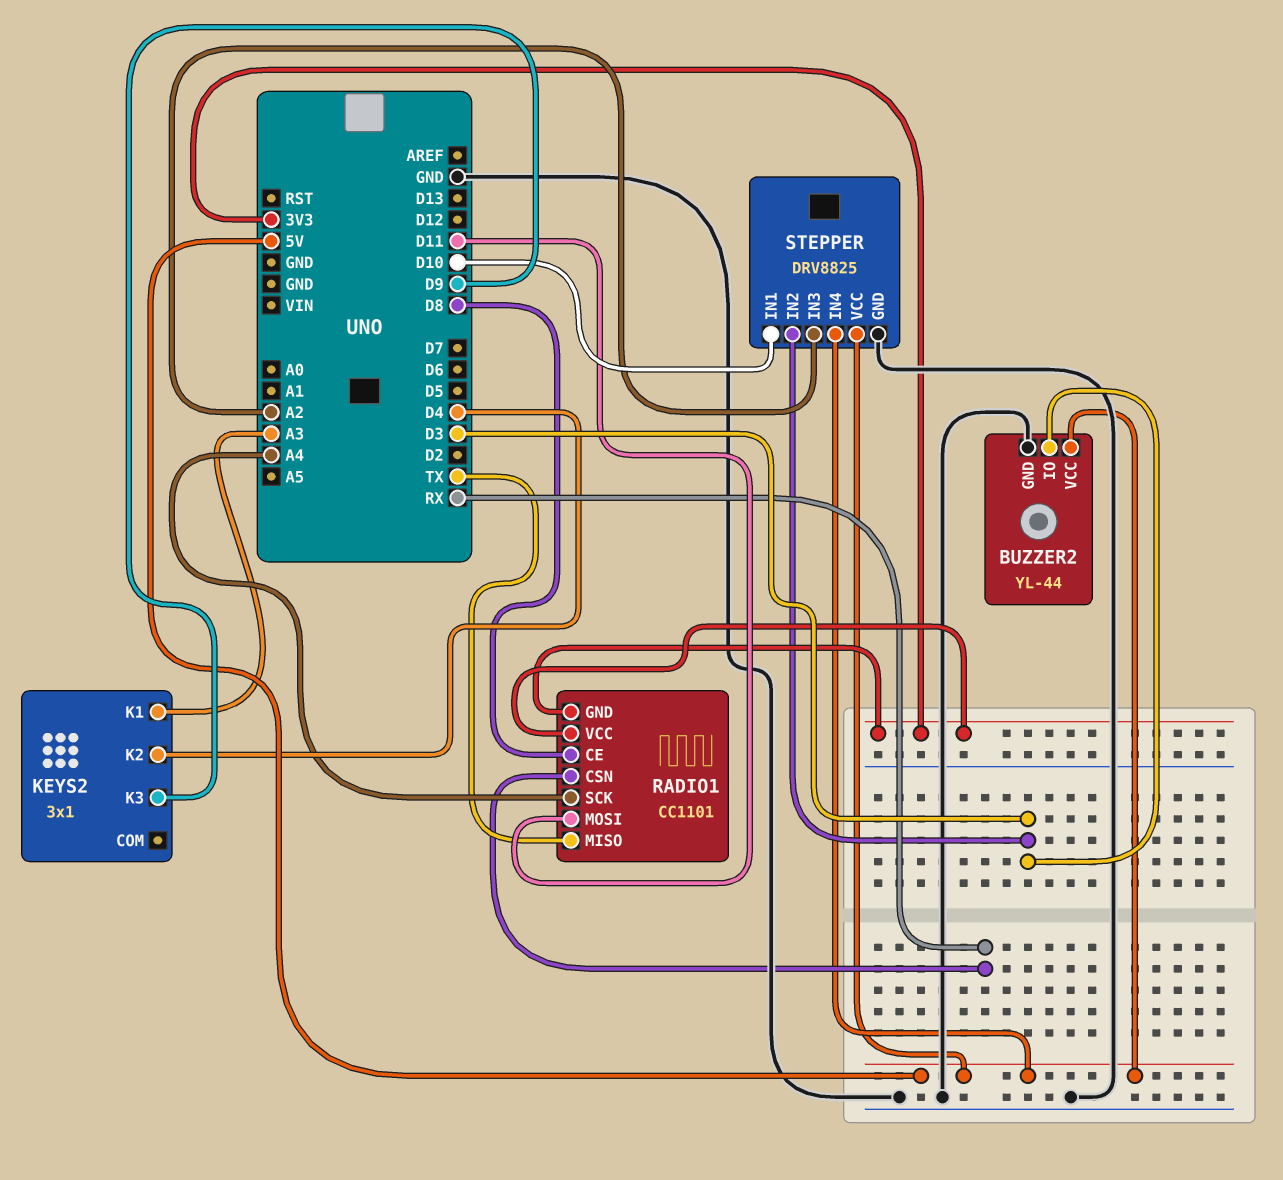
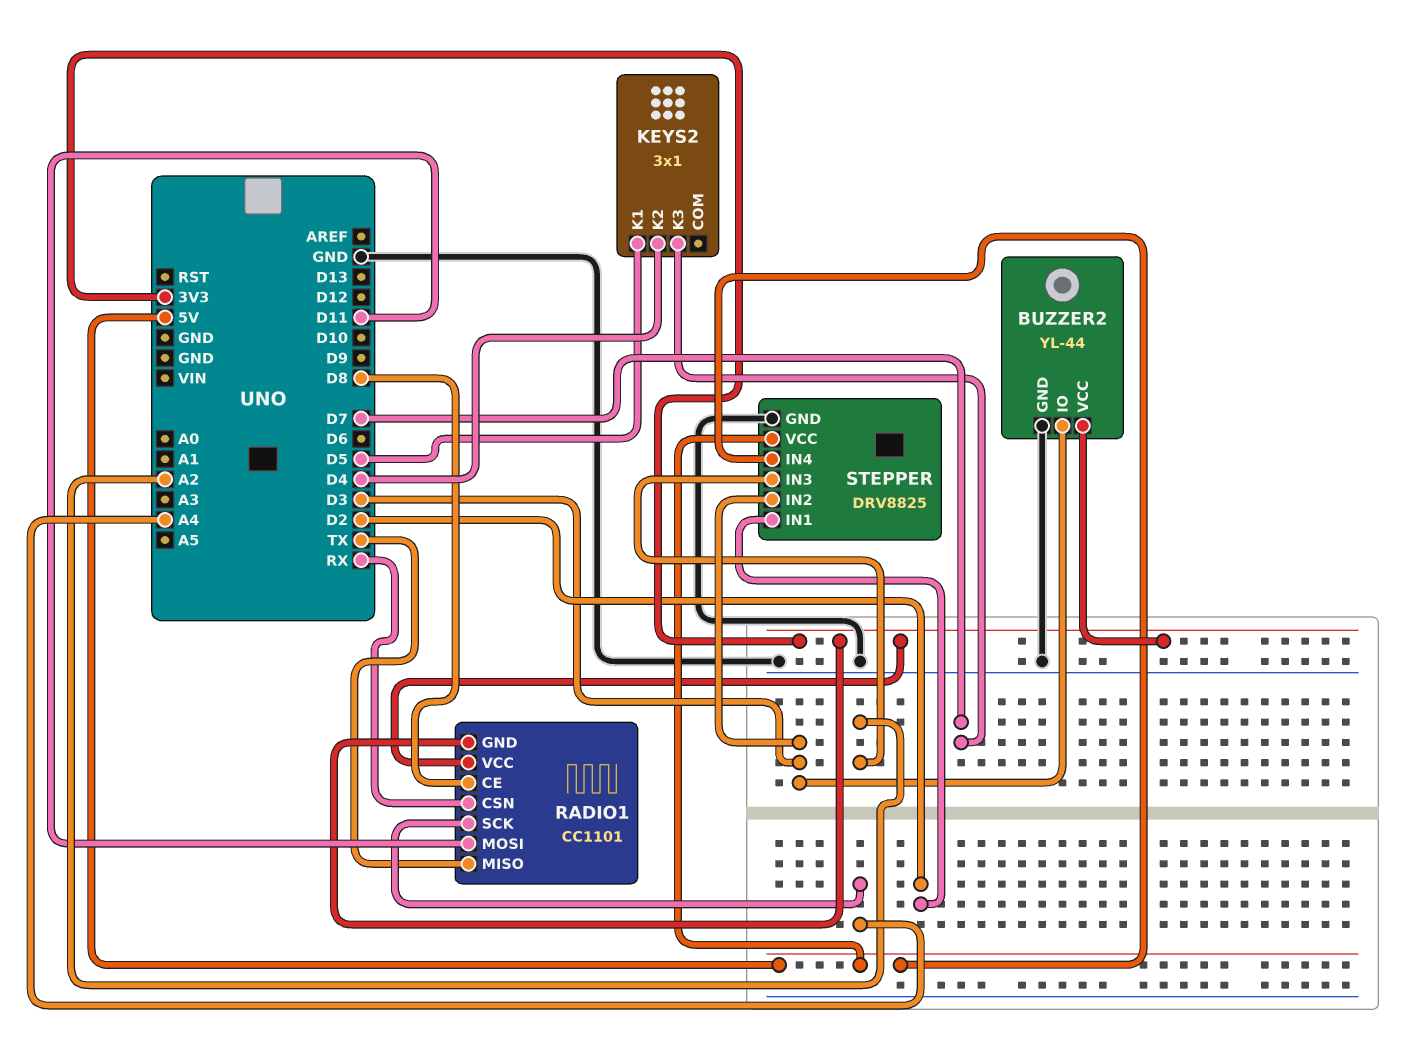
BUZZER2 pin VCC: 5V -> 3V3
KEYS2 pin K1: A3 -> D5
KEYS2 pin K3: D9 -> D7
STEPPER pin IN1: D10 -> D2

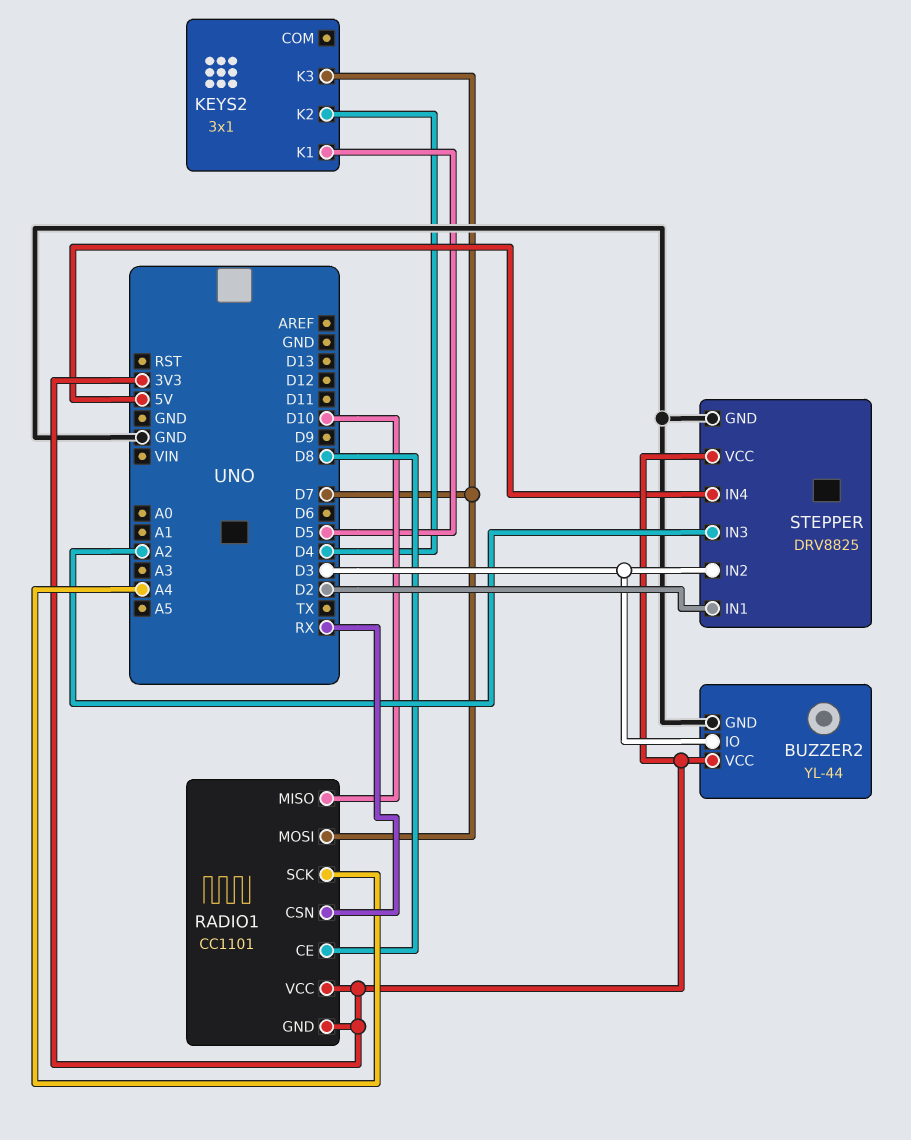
RADIO1 pin MISO: TX -> D10
RADIO1 pin MOSI: D11 -> D7
STEPPER pin VCC: 5V -> 3V3

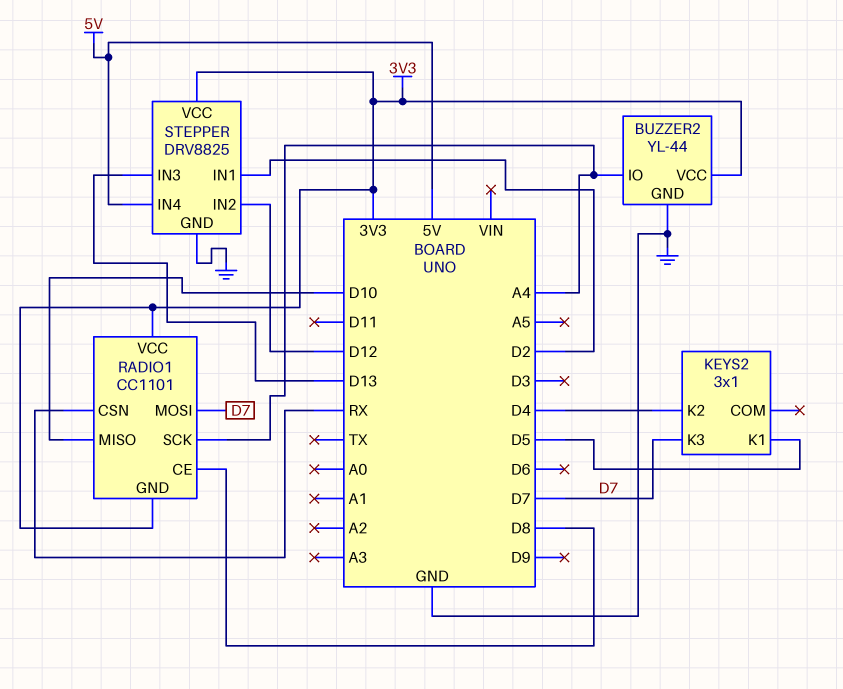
BUZZER2 pin IO: D3 -> A4
STEPPER pin IN2: D3 -> D12
STEPPER pin IN3: A2 -> D13

